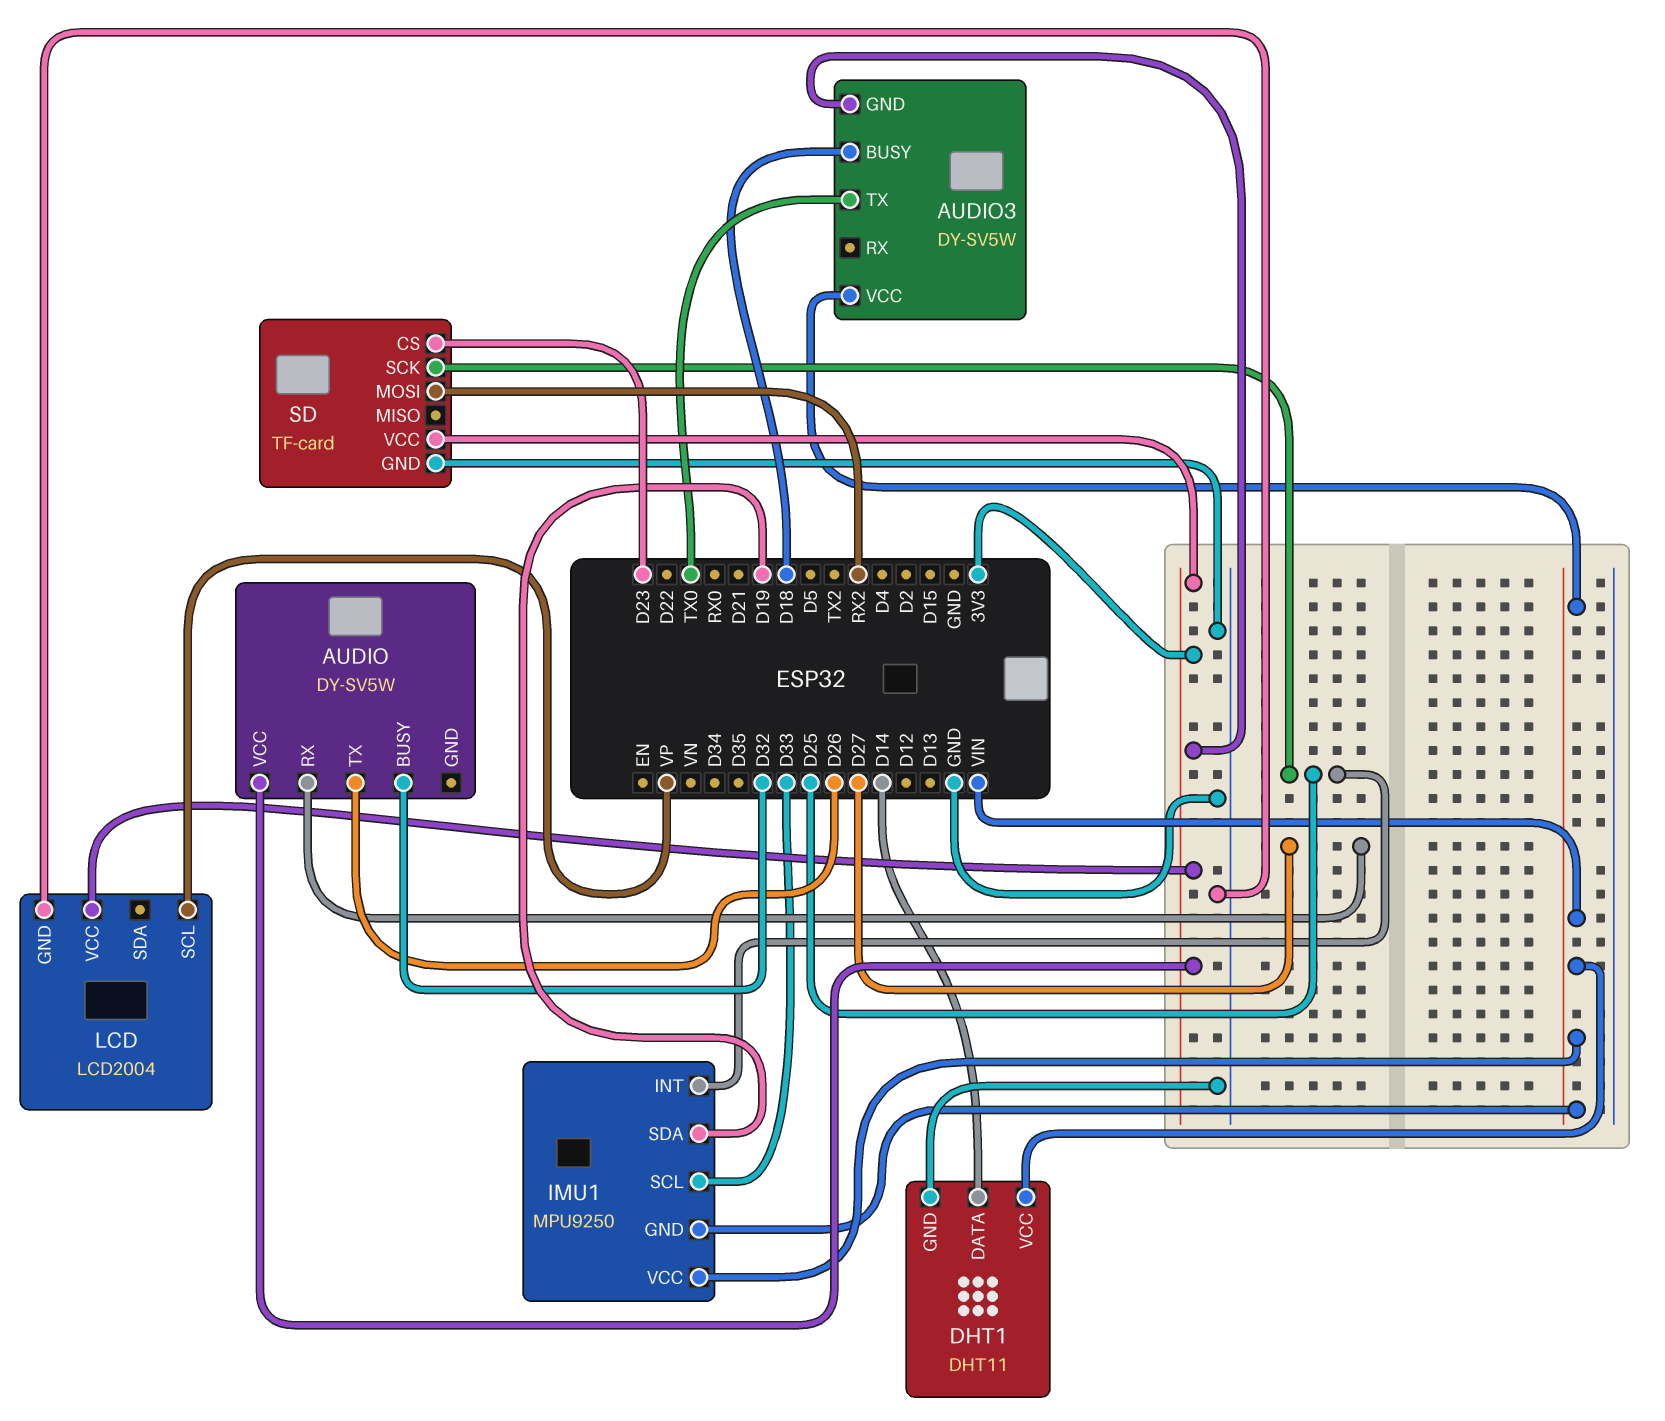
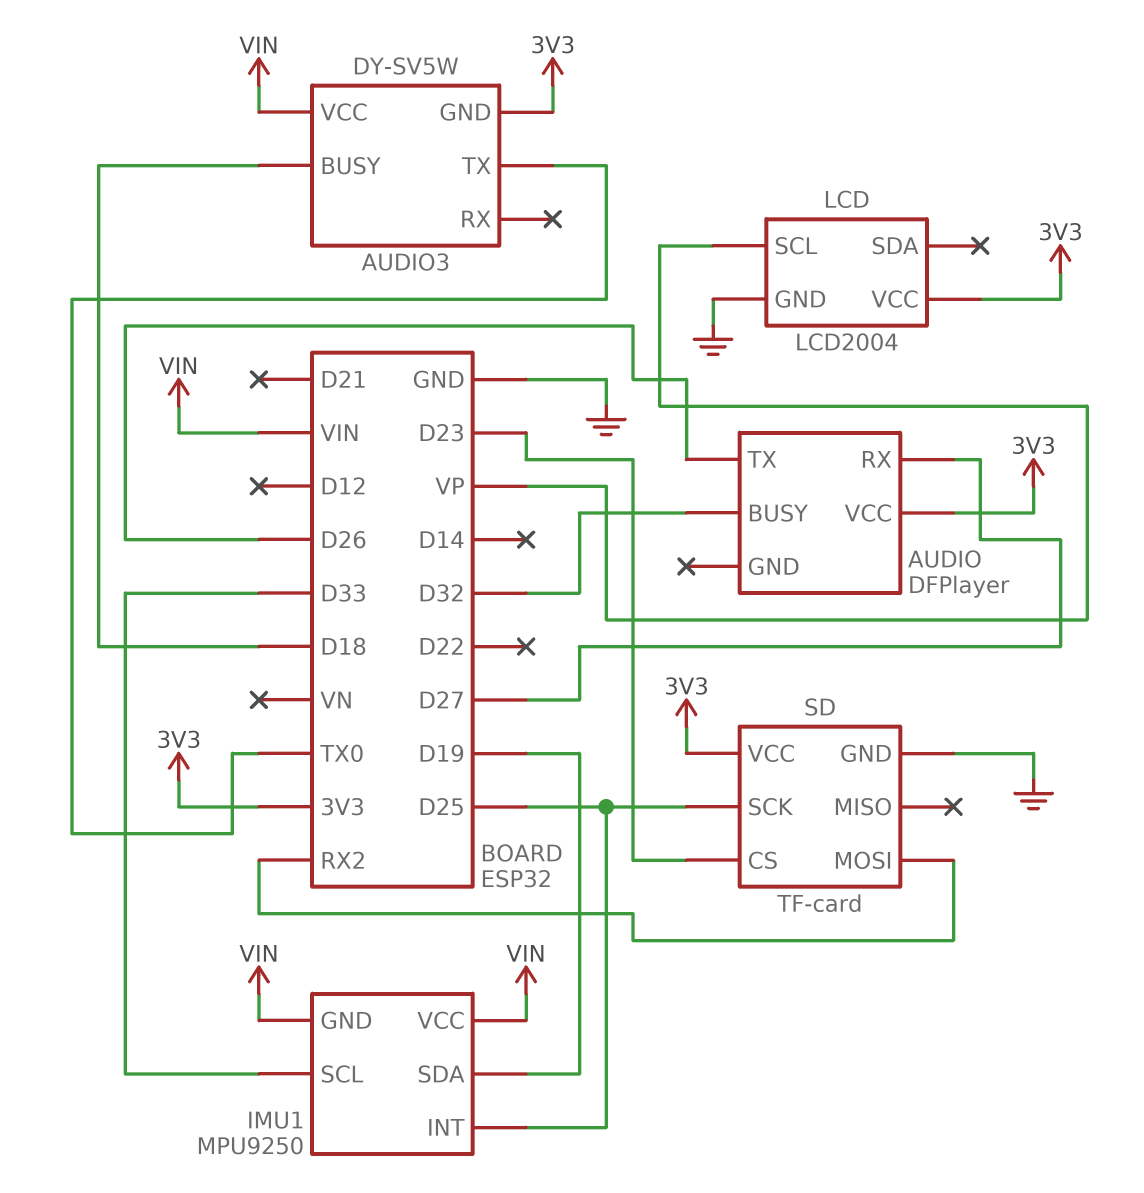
AUDIO: DY-SV5W -> DFPlayer
DHT1: DHT11 -> none
DHT1 pin DATA: D14 -> none
DHT1 pin GND: GND -> none
DHT1 pin VCC: VIN -> none

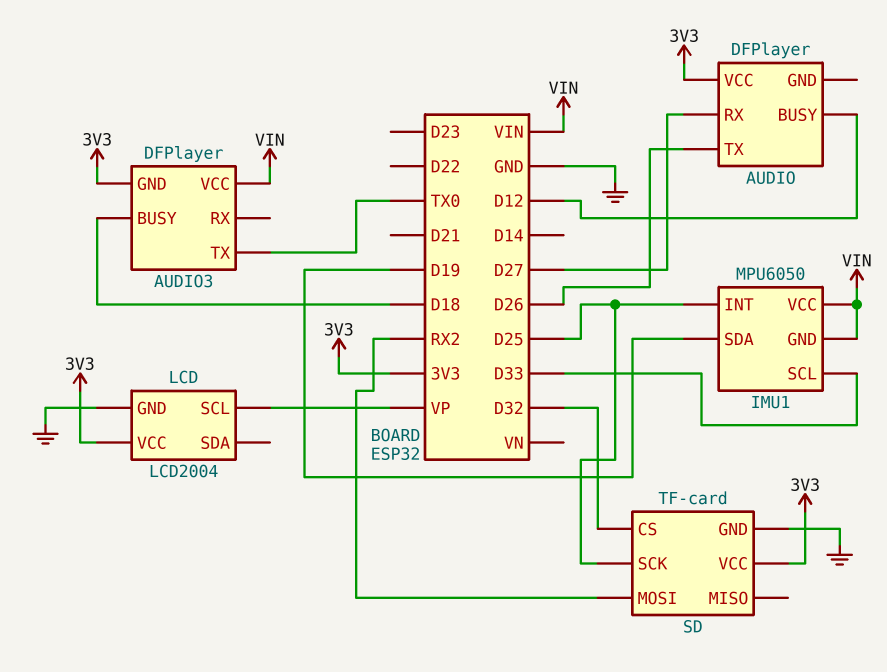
AUDIO pin BUSY: D32 -> D12
AUDIO3: DY-SV5W -> DFPlayer
IMU1: MPU9250 -> MPU6050
SD pin CS: D23 -> D32

